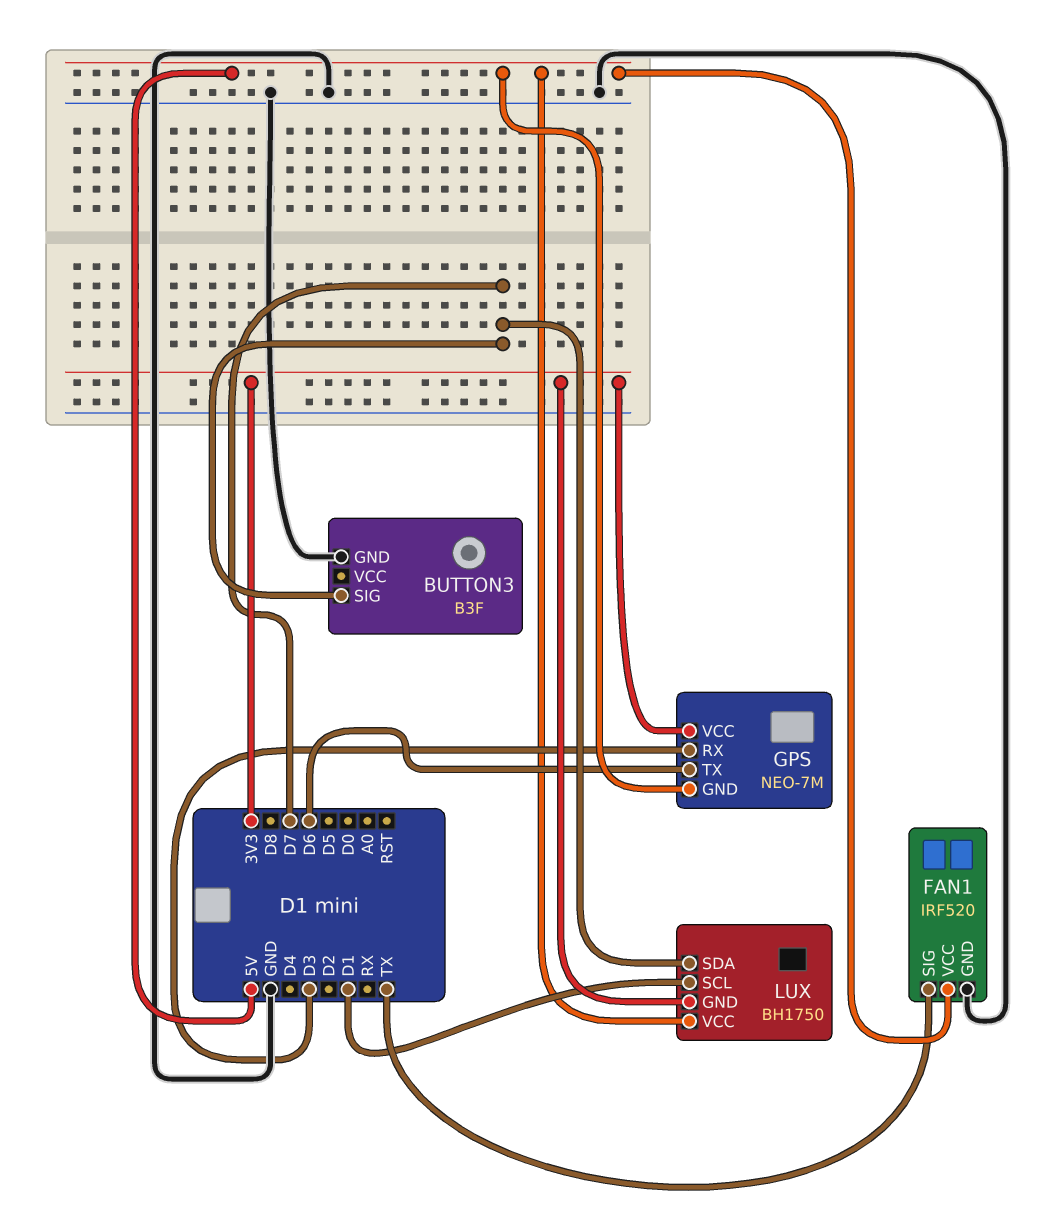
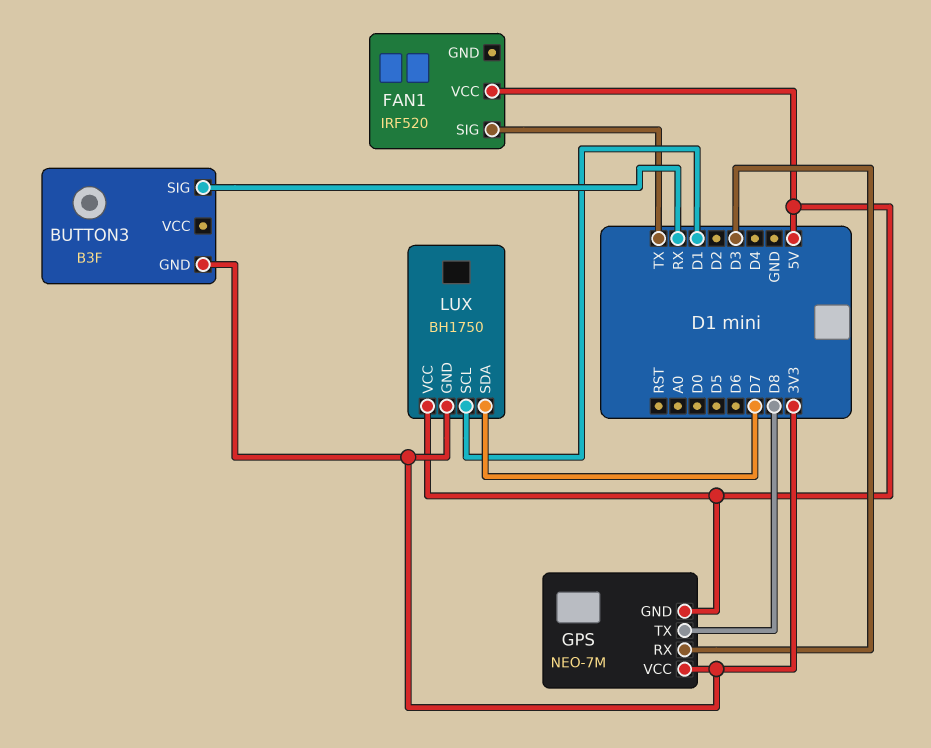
BUTTON3 pin GND: GND -> 3V3
BUTTON3 pin SIG: D7 -> RX
FAN1 pin GND: GND -> none
GPS pin TX: D6 -> D8

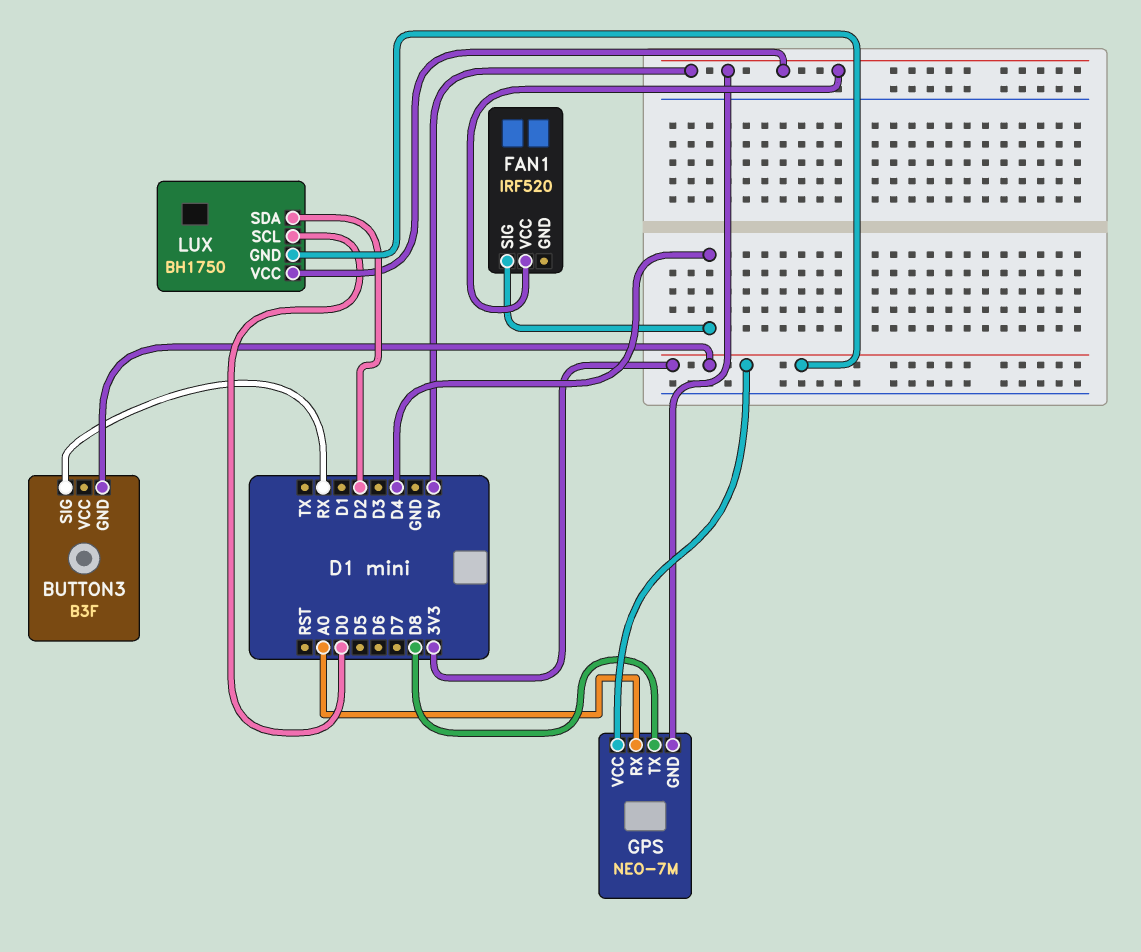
FAN1 pin SIG: TX -> D4
GPS pin RX: D3 -> A0
LUX pin SCL: D1 -> D0
LUX pin SDA: D7 -> D2

